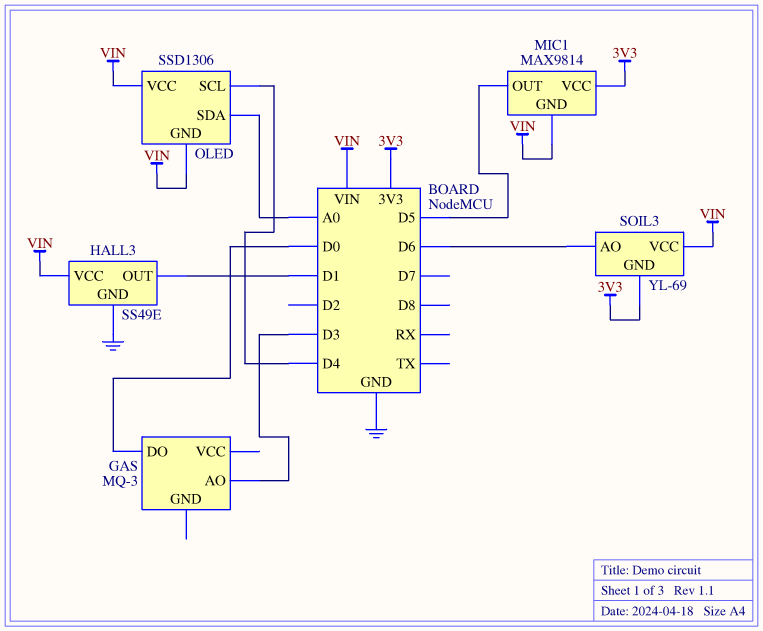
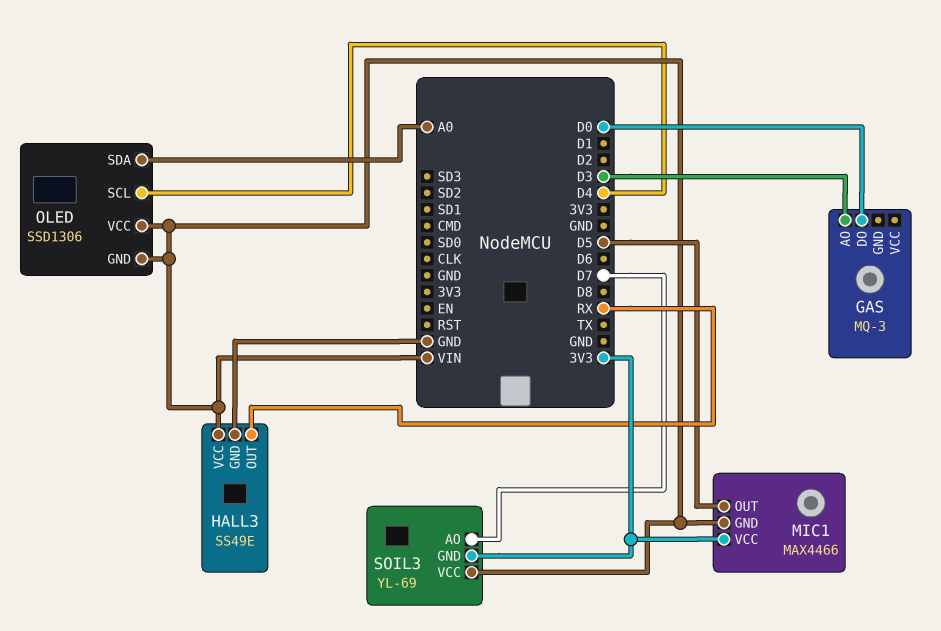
HALL3 pin OUT: D1 -> RX
MIC1: MAX9814 -> MAX4466
SOIL3 pin AO: D6 -> D7

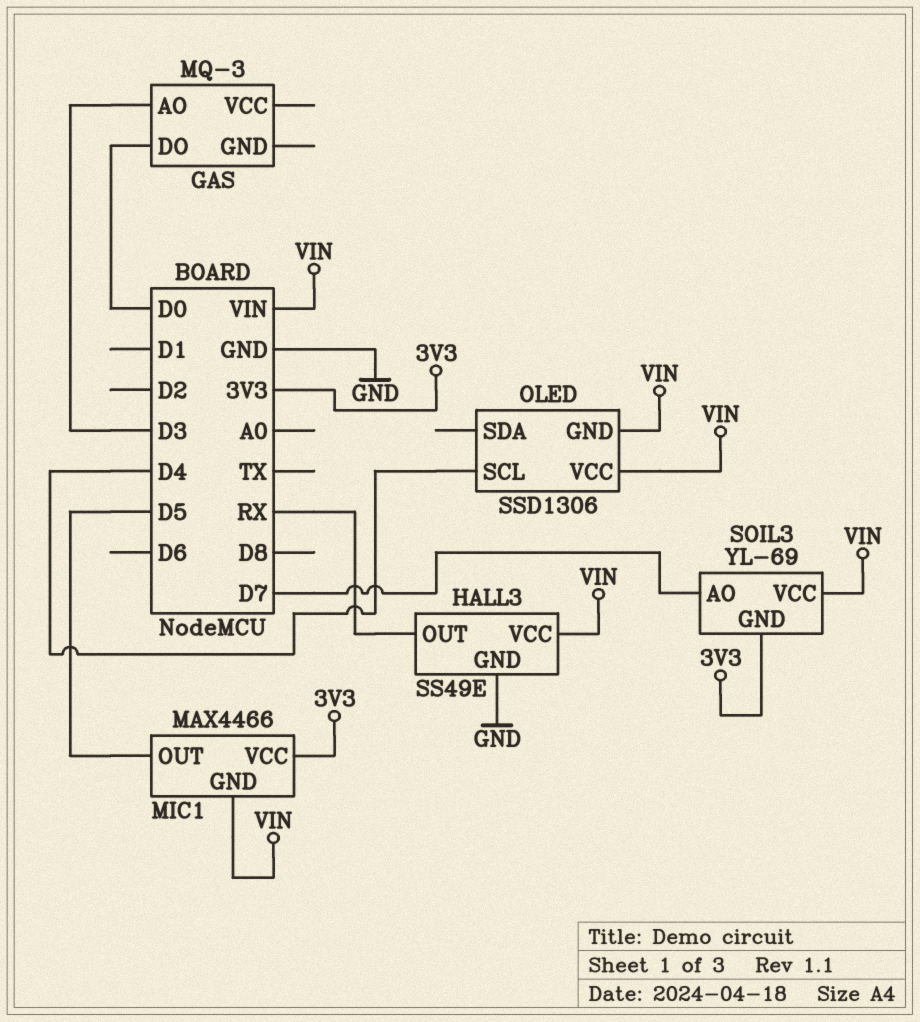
OLED pin SDA: A0 -> none

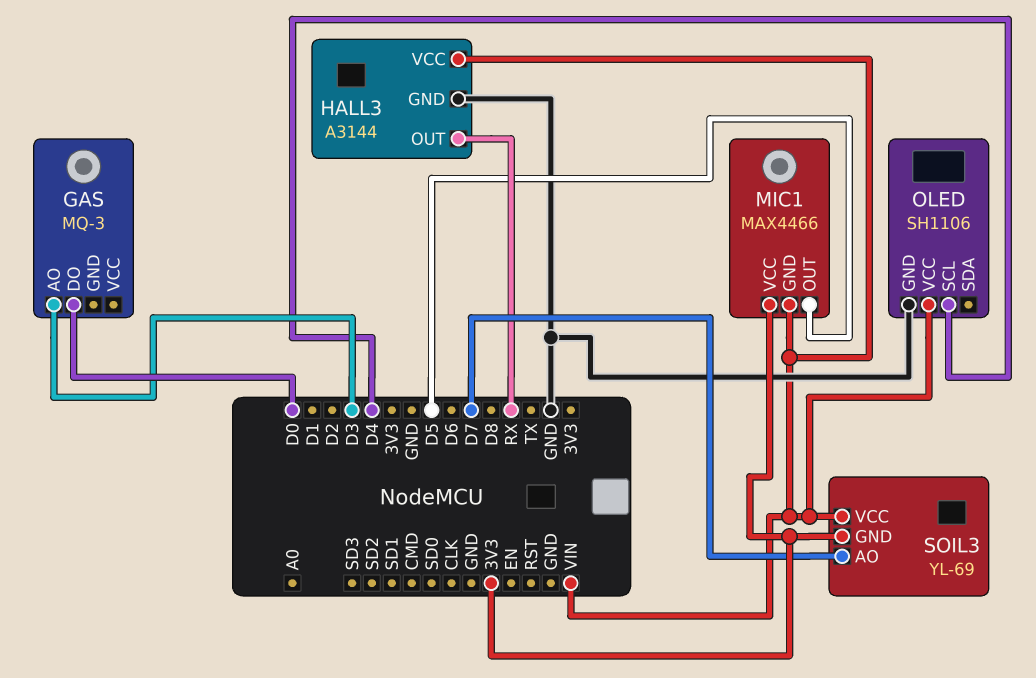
HALL3: SS49E -> A3144
OLED: SSD1306 -> SH1106
OLED pin GND: VIN -> GND

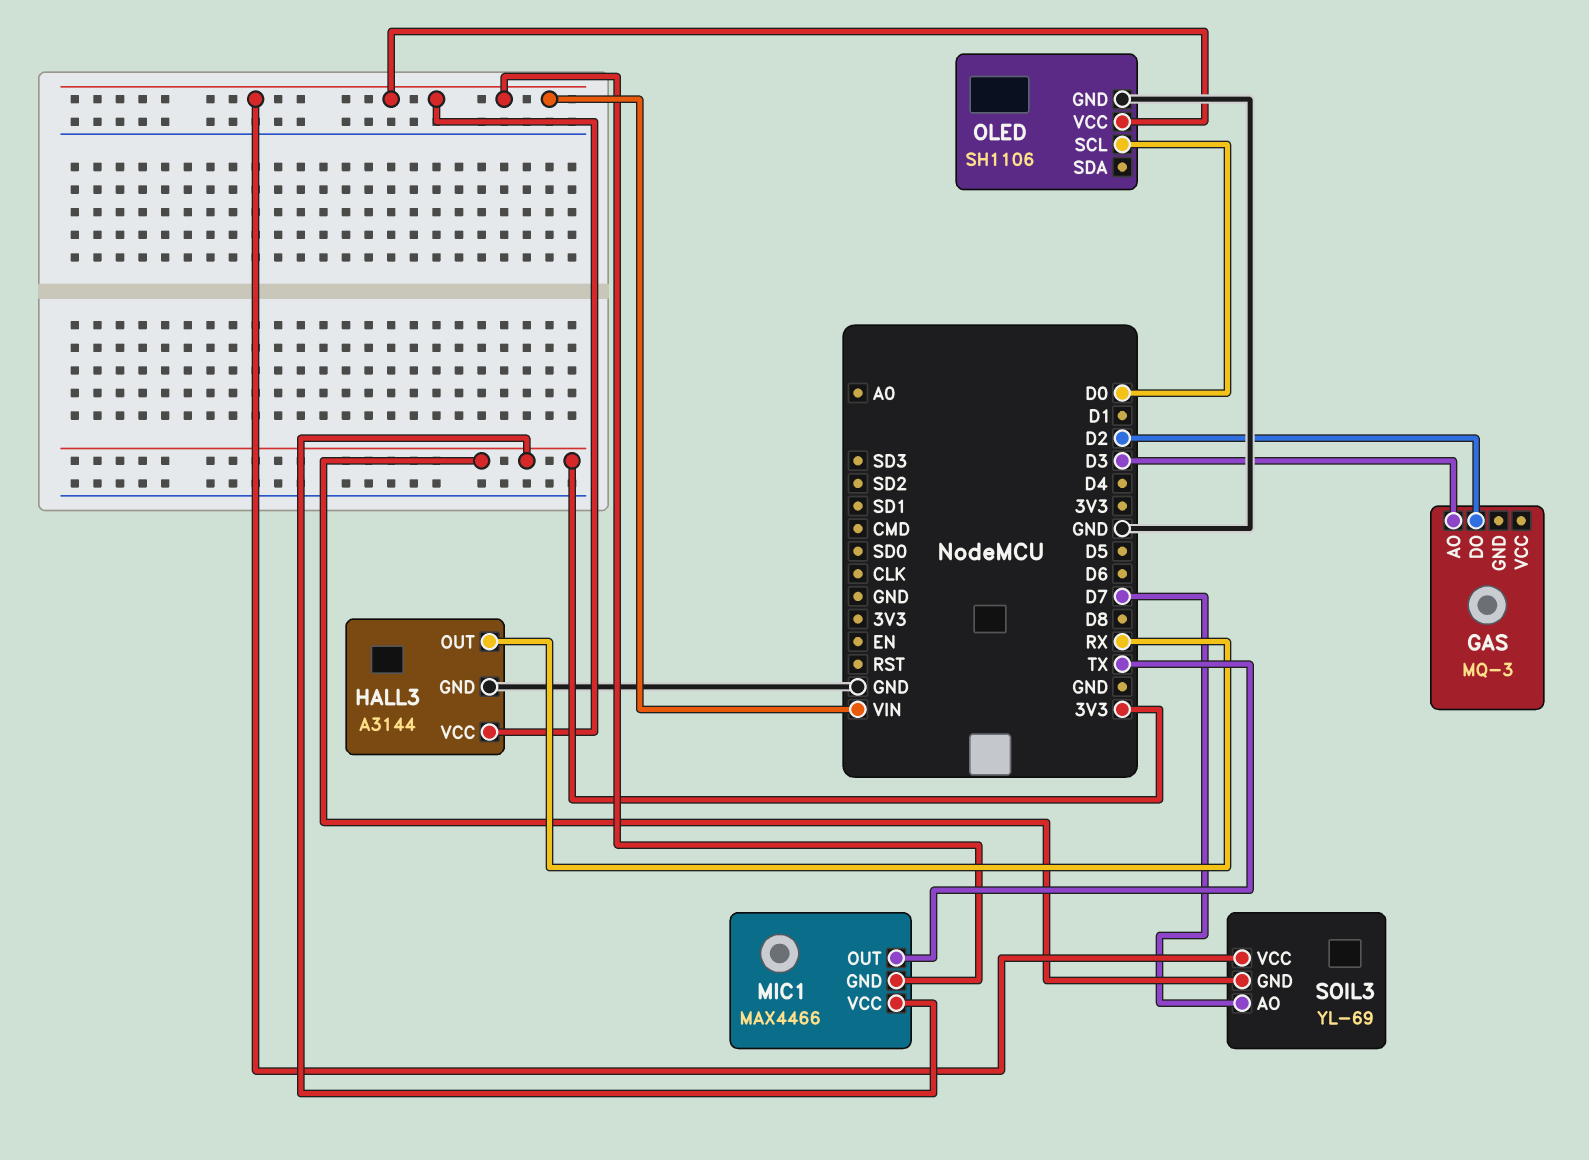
GAS pin DO: D0 -> D2
MIC1 pin OUT: D5 -> TX
OLED pin SCL: D4 -> D0

